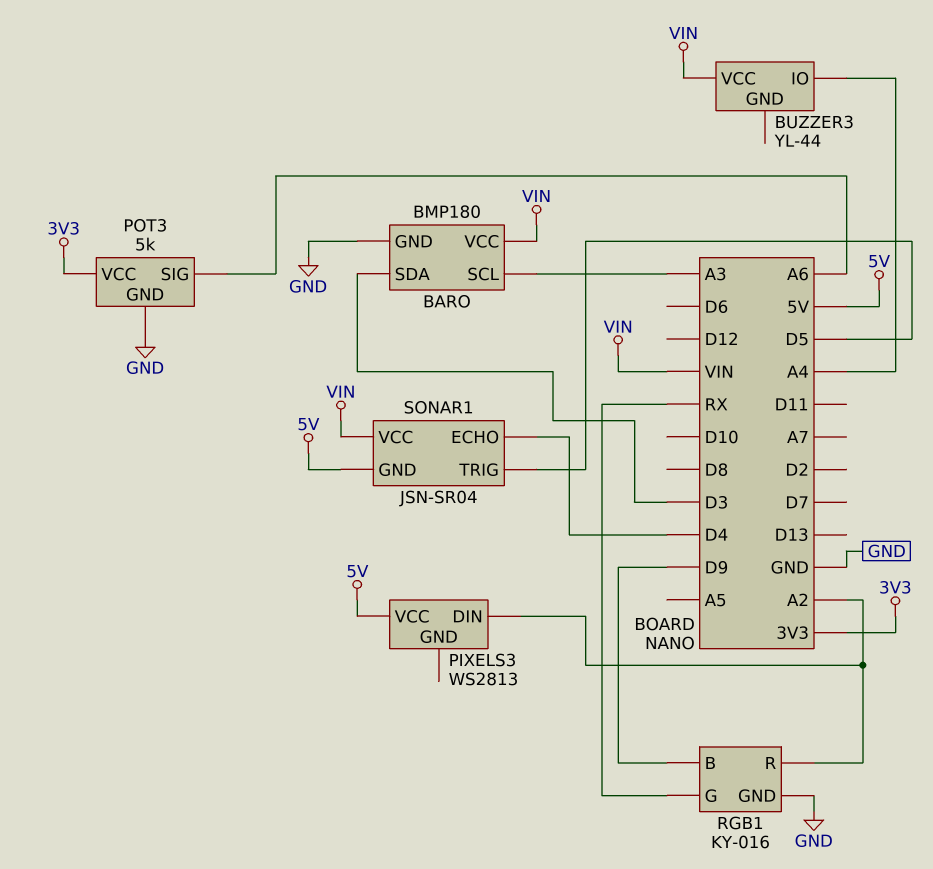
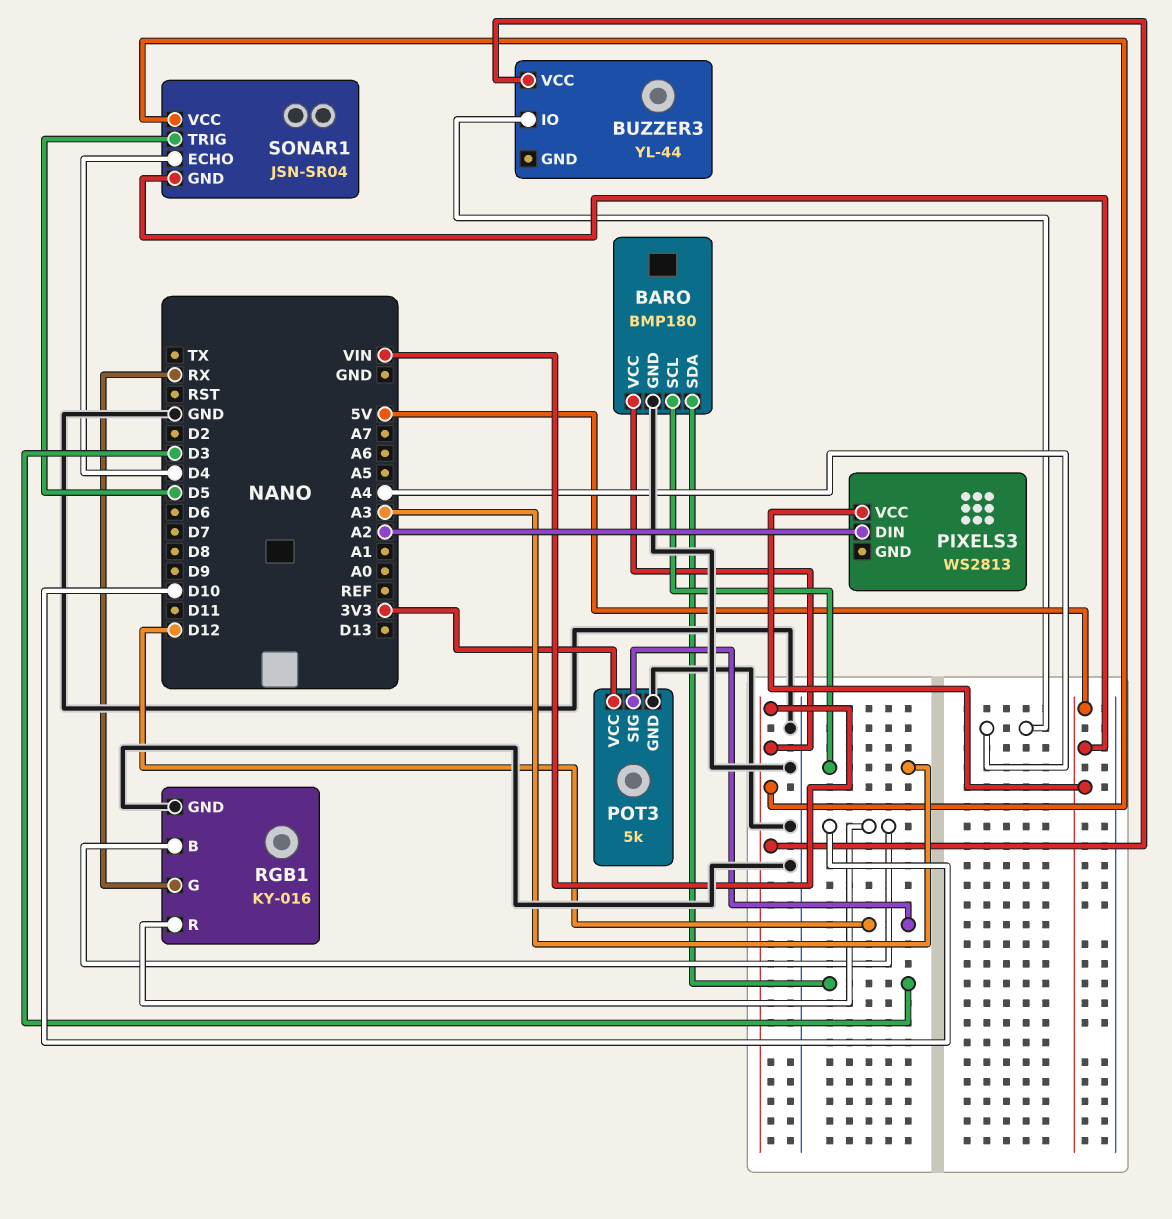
POT3 pin SIG: A6 -> D12
RGB1 pin B: D9 -> D10
RGB1 pin R: A2 -> D10

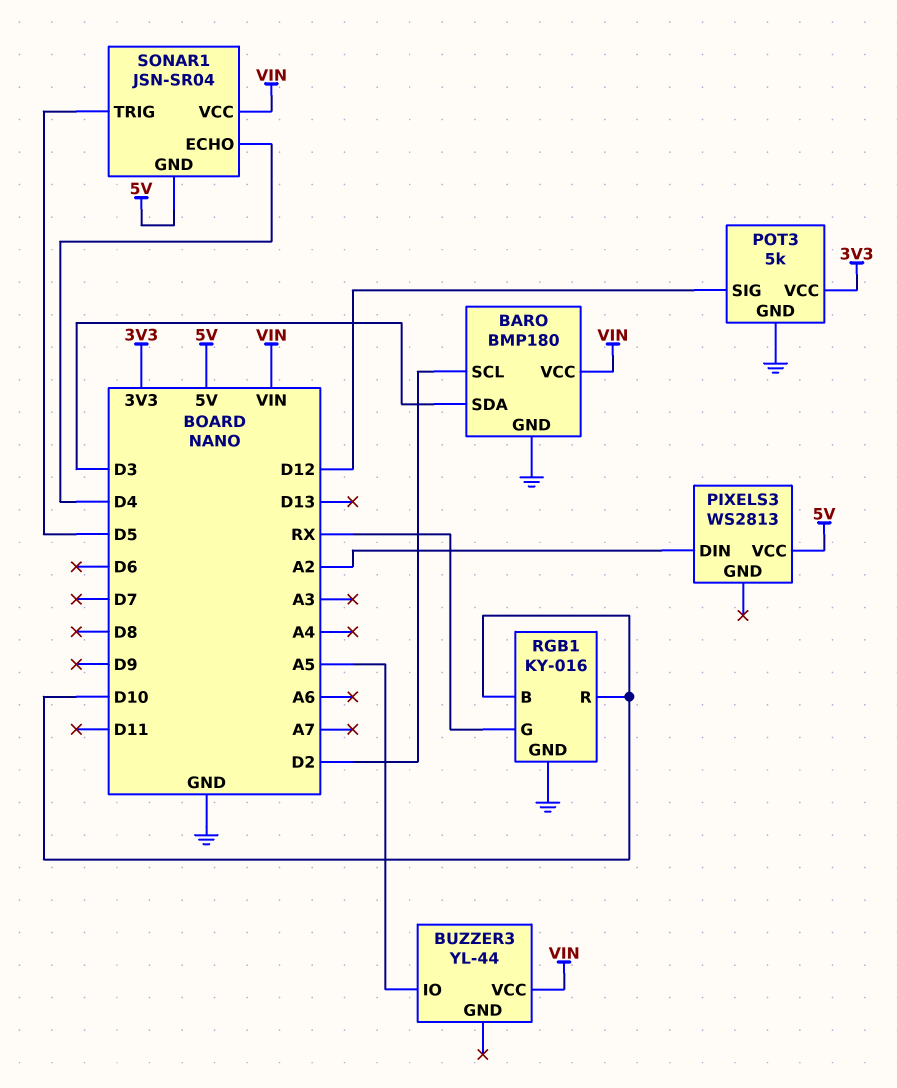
BARO pin SCL: A3 -> D2
BUZZER3 pin IO: A4 -> A5

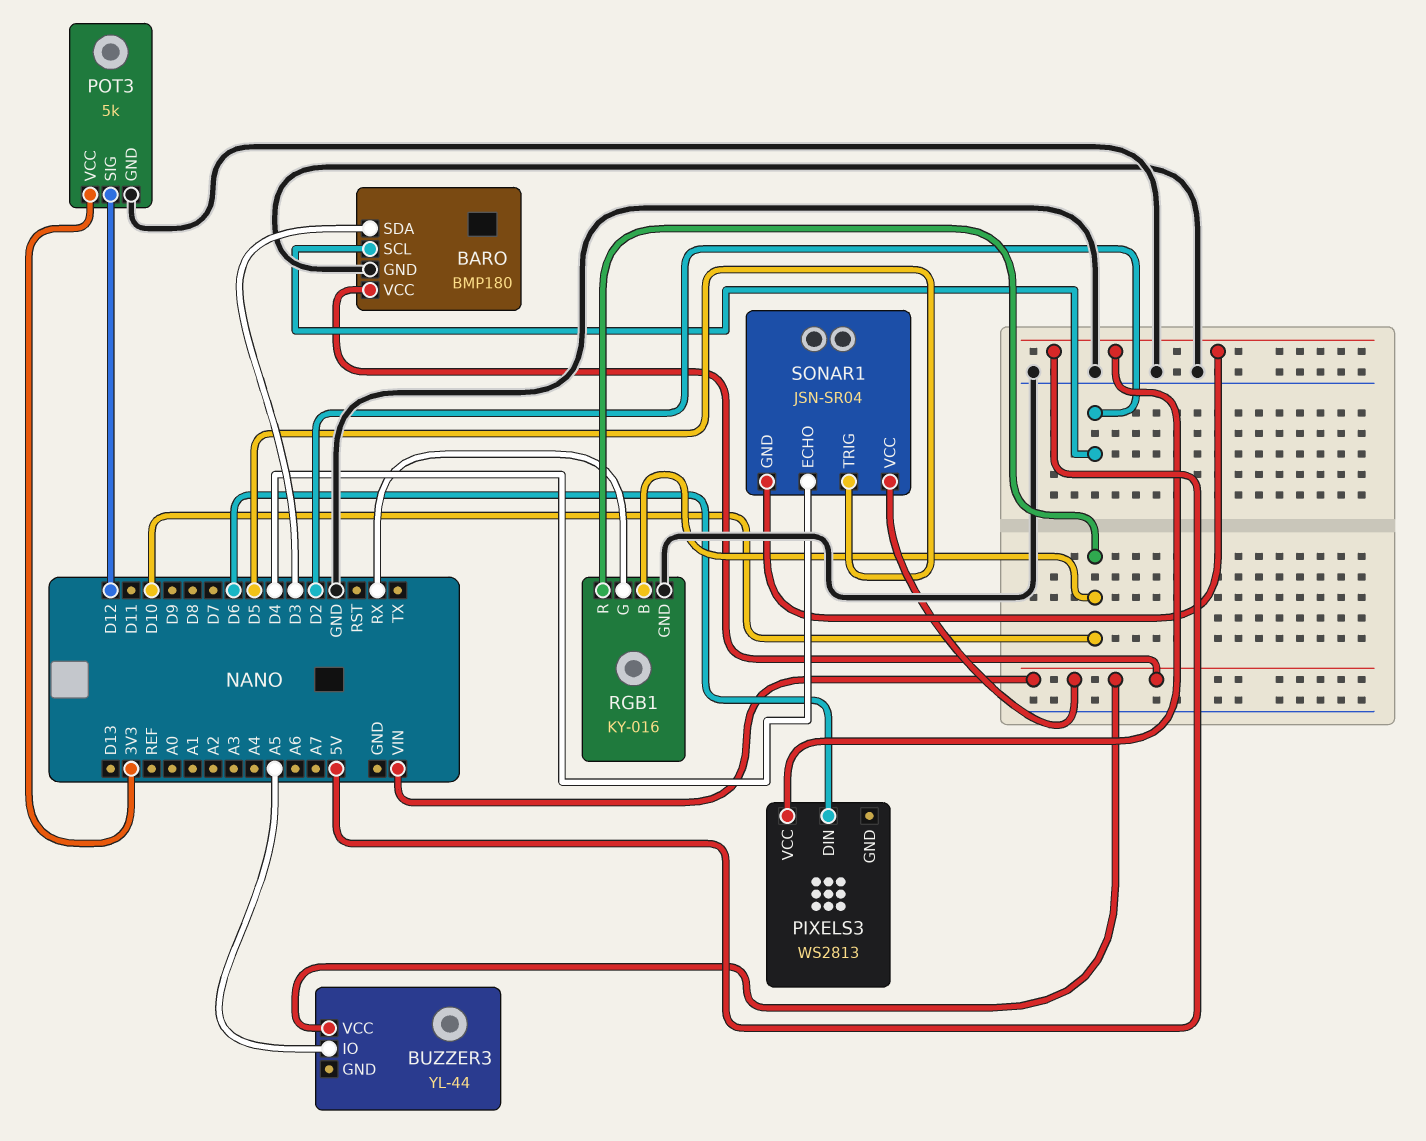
PIXELS3 pin DIN: A2 -> D6

